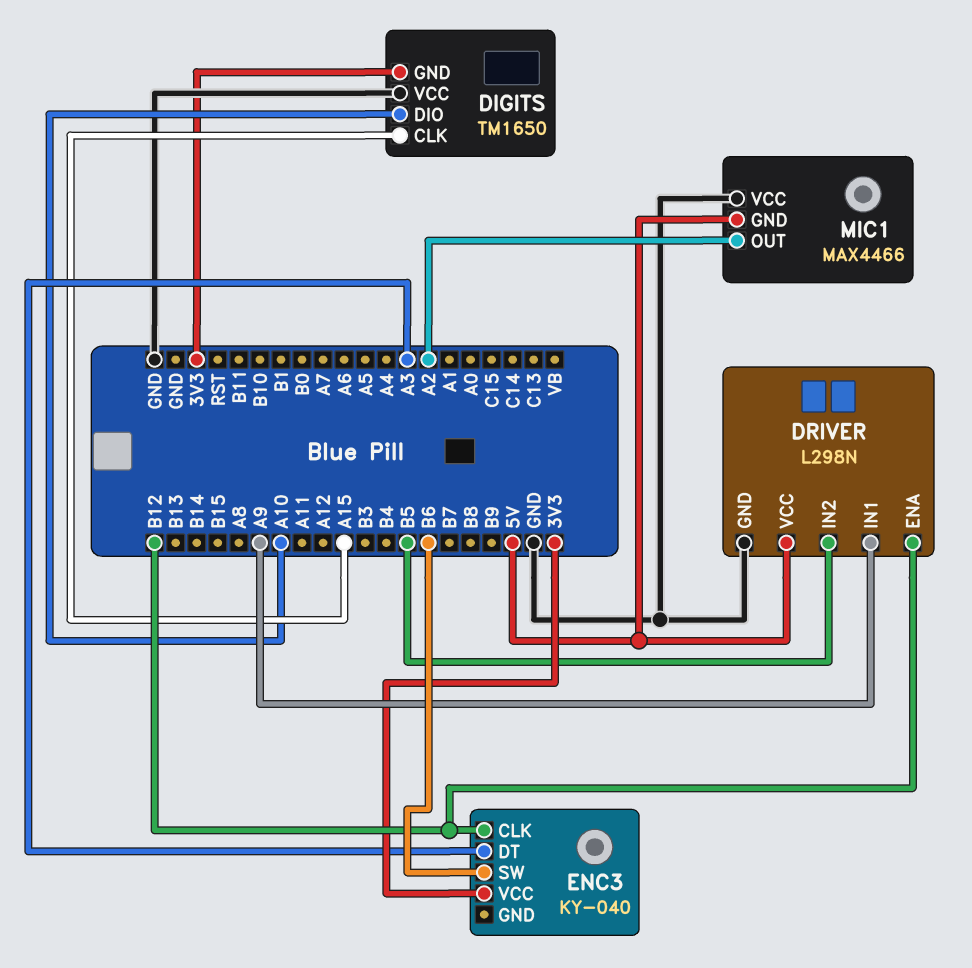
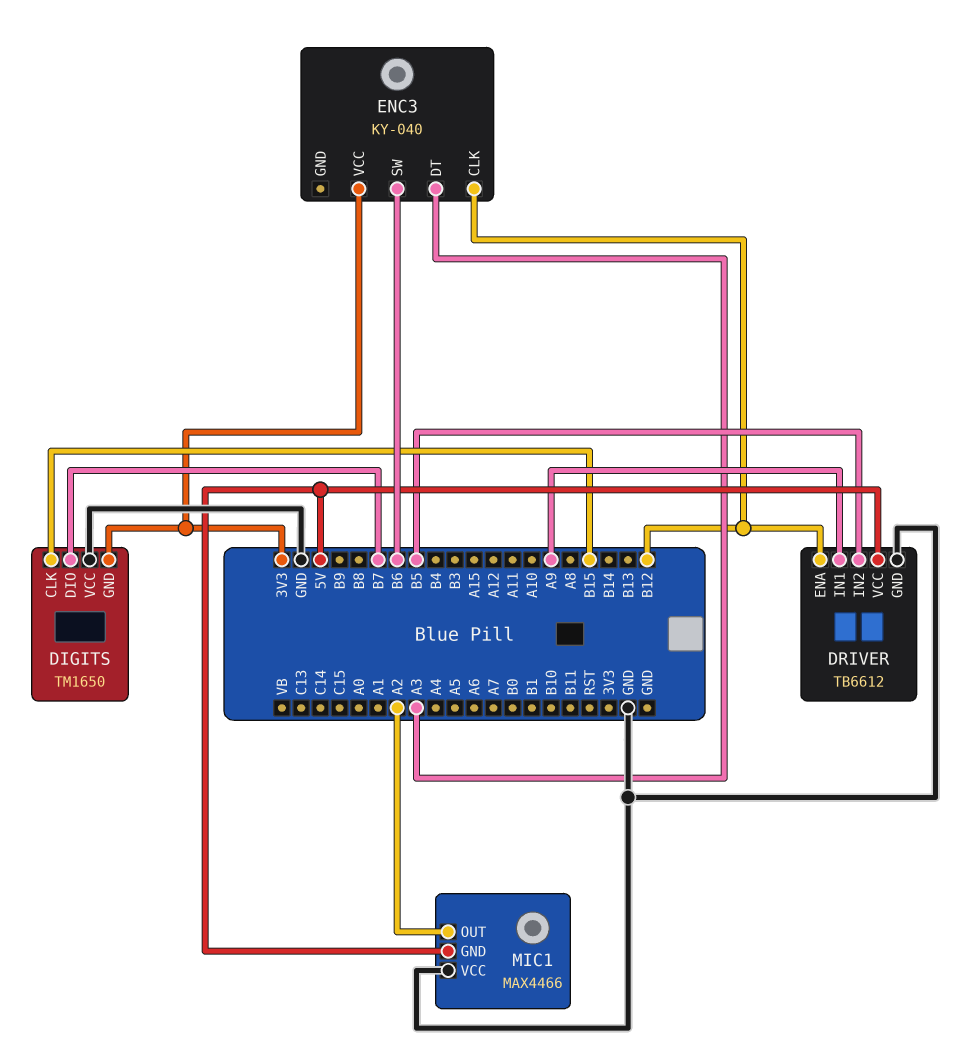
DIGITS pin CLK: A15 -> B15
DIGITS pin DIO: A10 -> B7
DRIVER: L298N -> TB6612

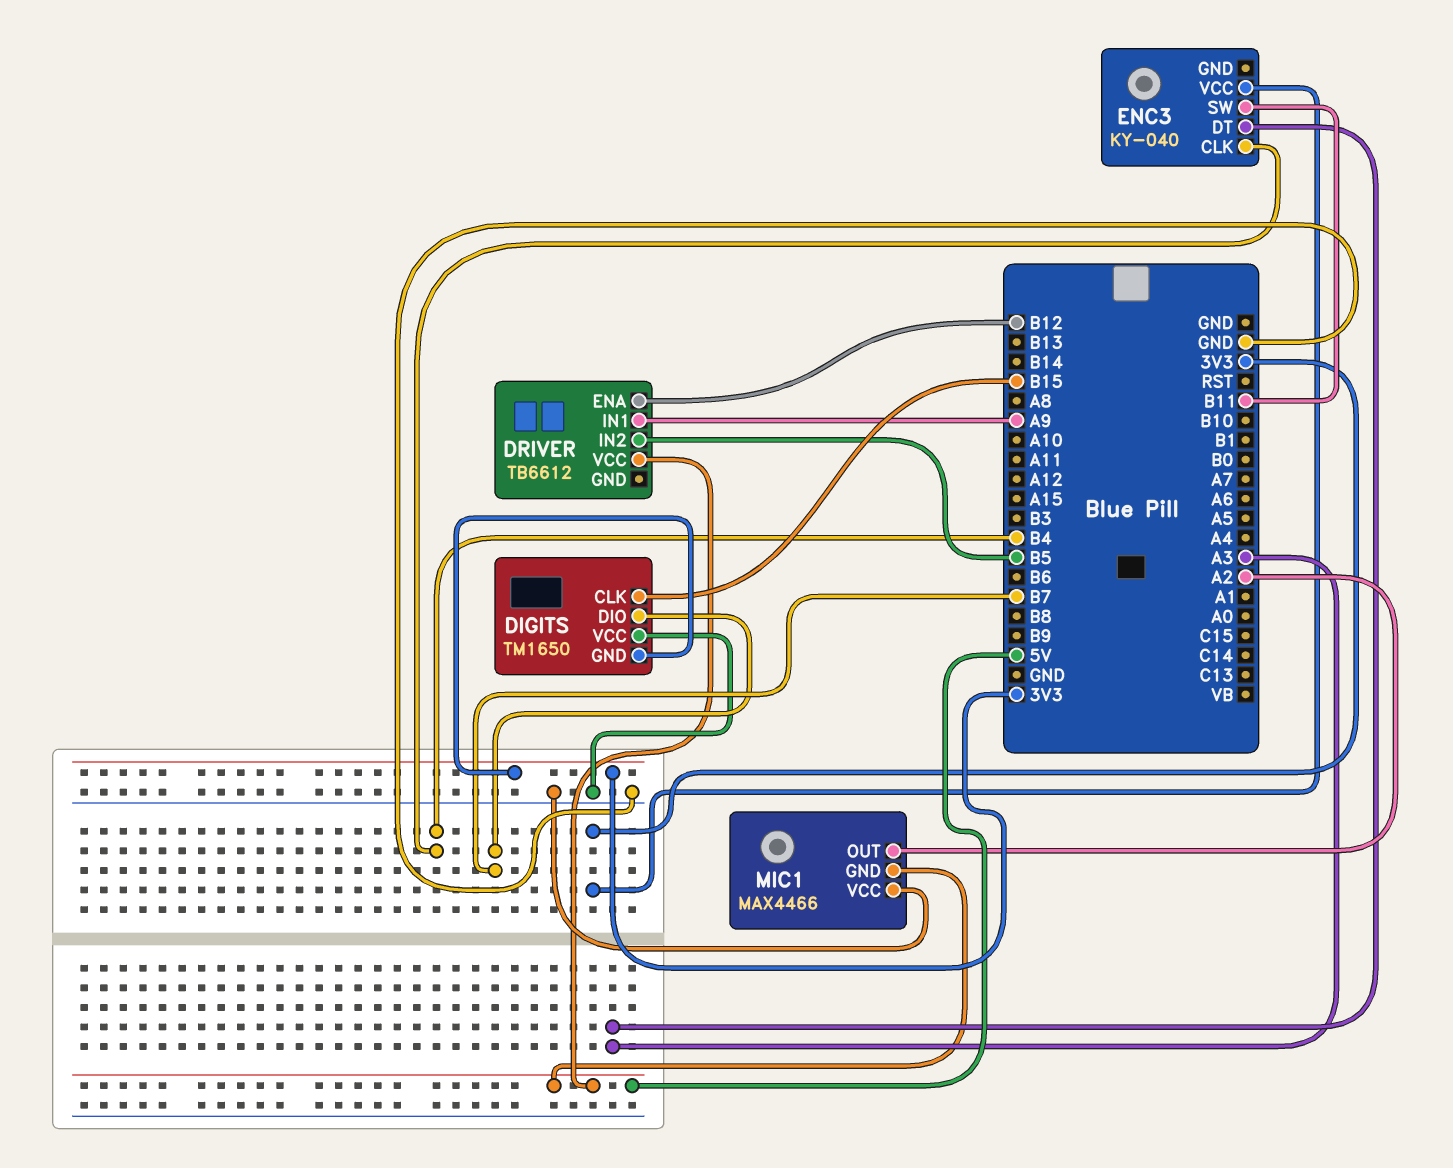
DRIVER pin GND: GND -> none
ENC3 pin CLK: B12 -> B4
ENC3 pin SW: B6 -> B11

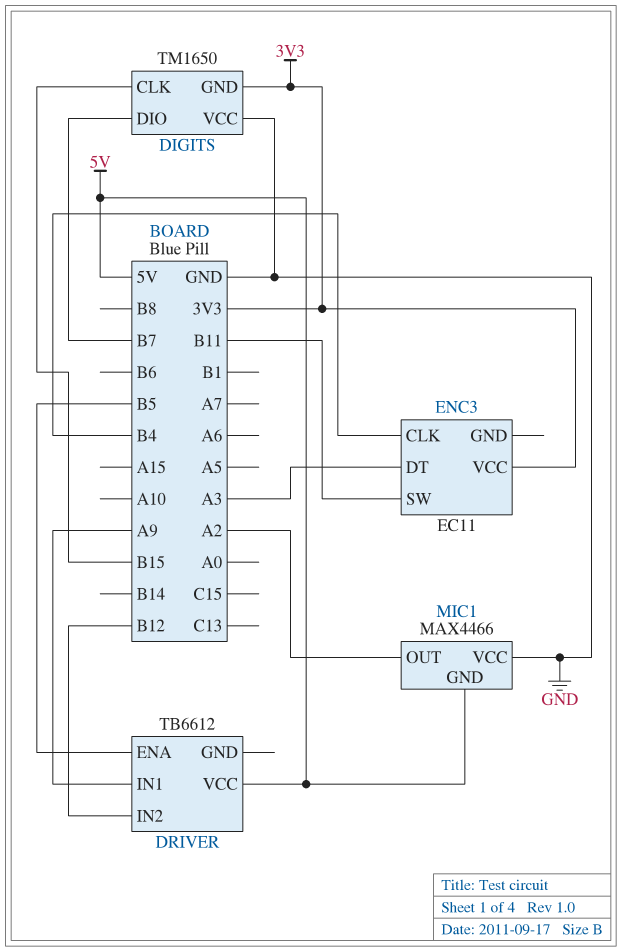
DRIVER pin ENA: B12 -> B5
DRIVER pin IN2: B5 -> B12
ENC3: KY-040 -> EC11

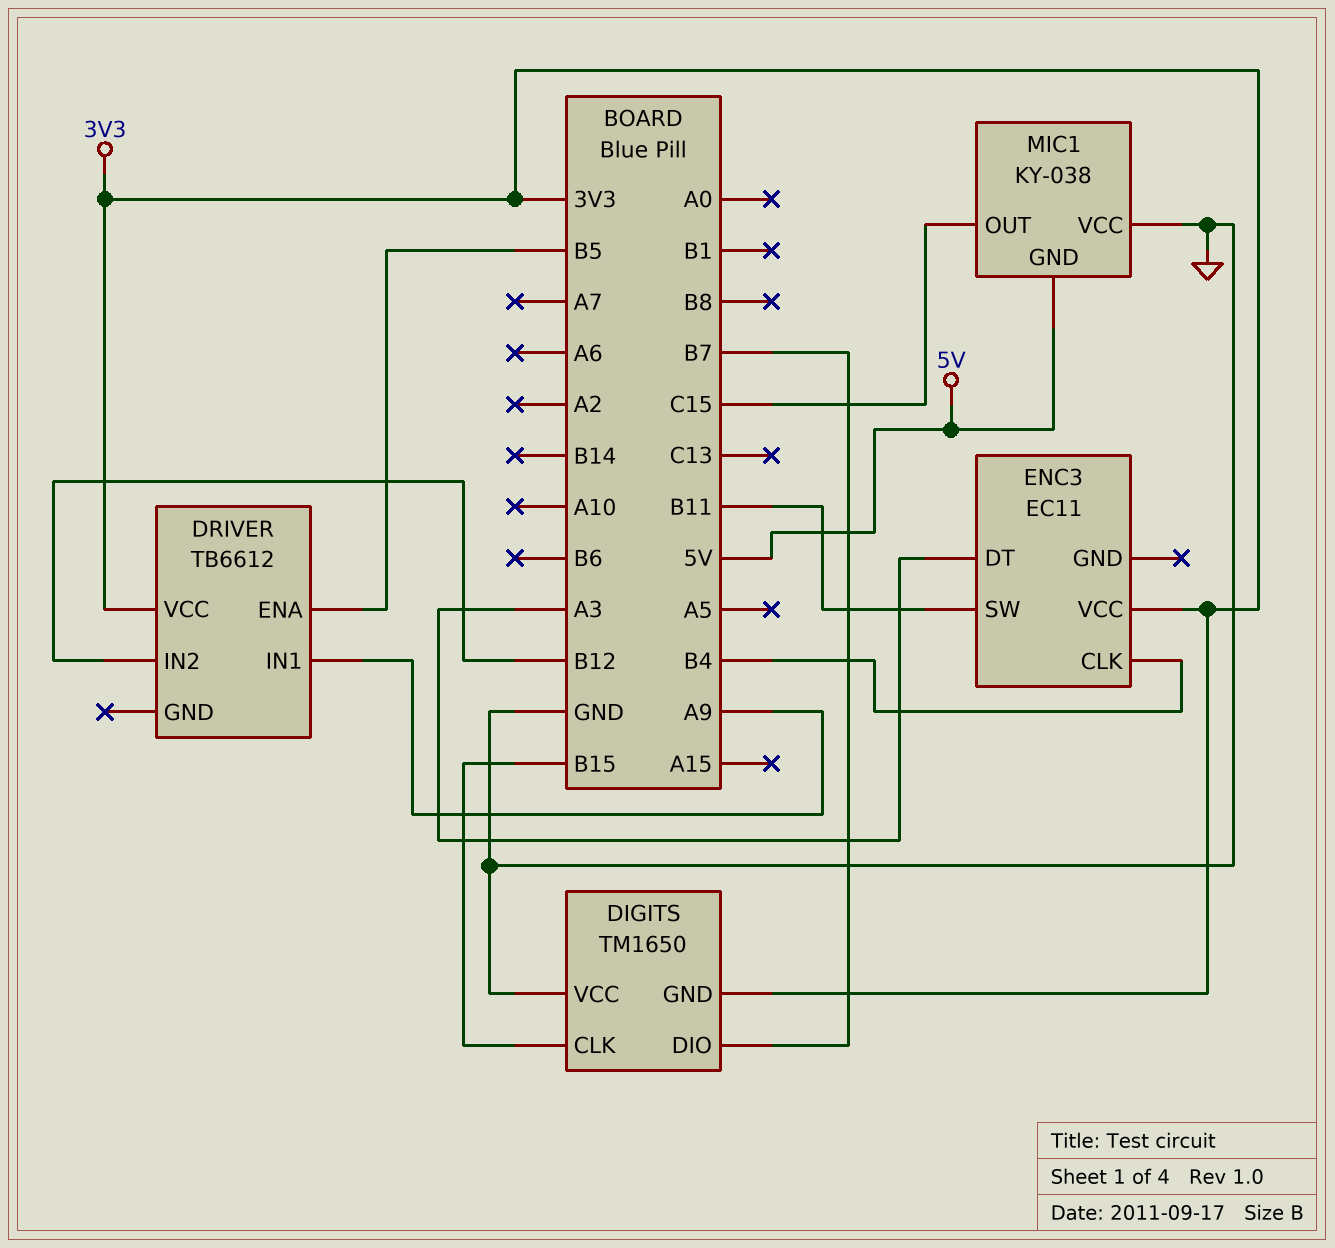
DRIVER pin VCC: 5V -> 3V3
MIC1: MAX4466 -> KY-038
MIC1 pin OUT: A2 -> C15

